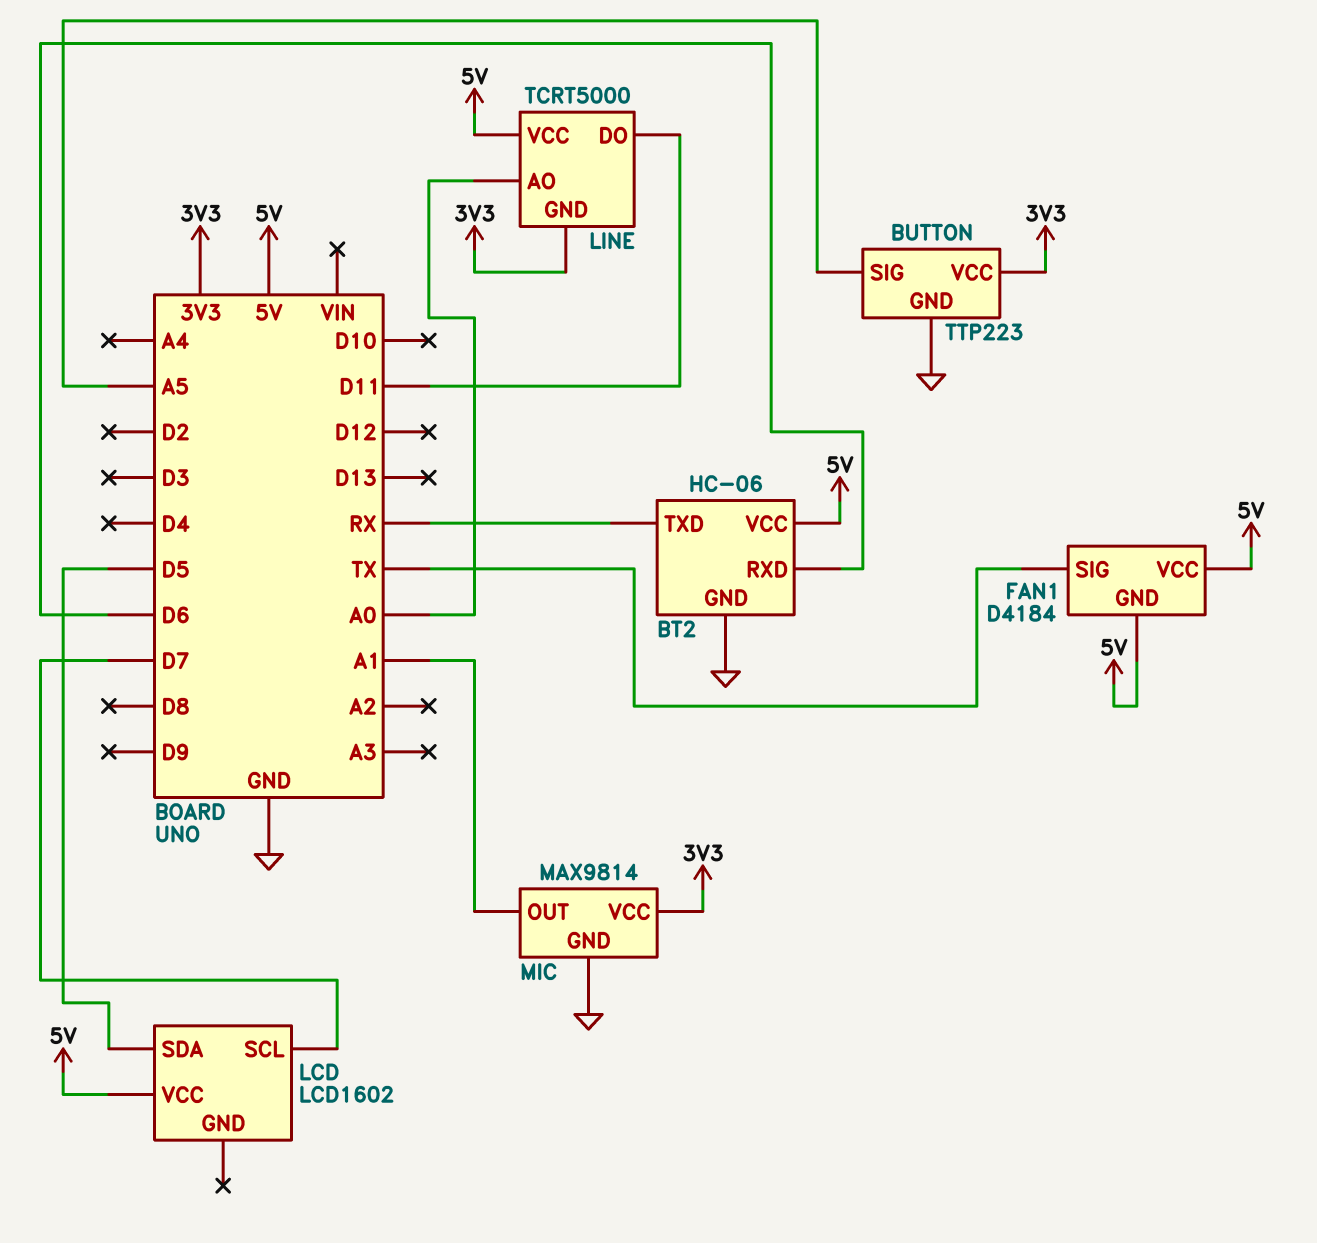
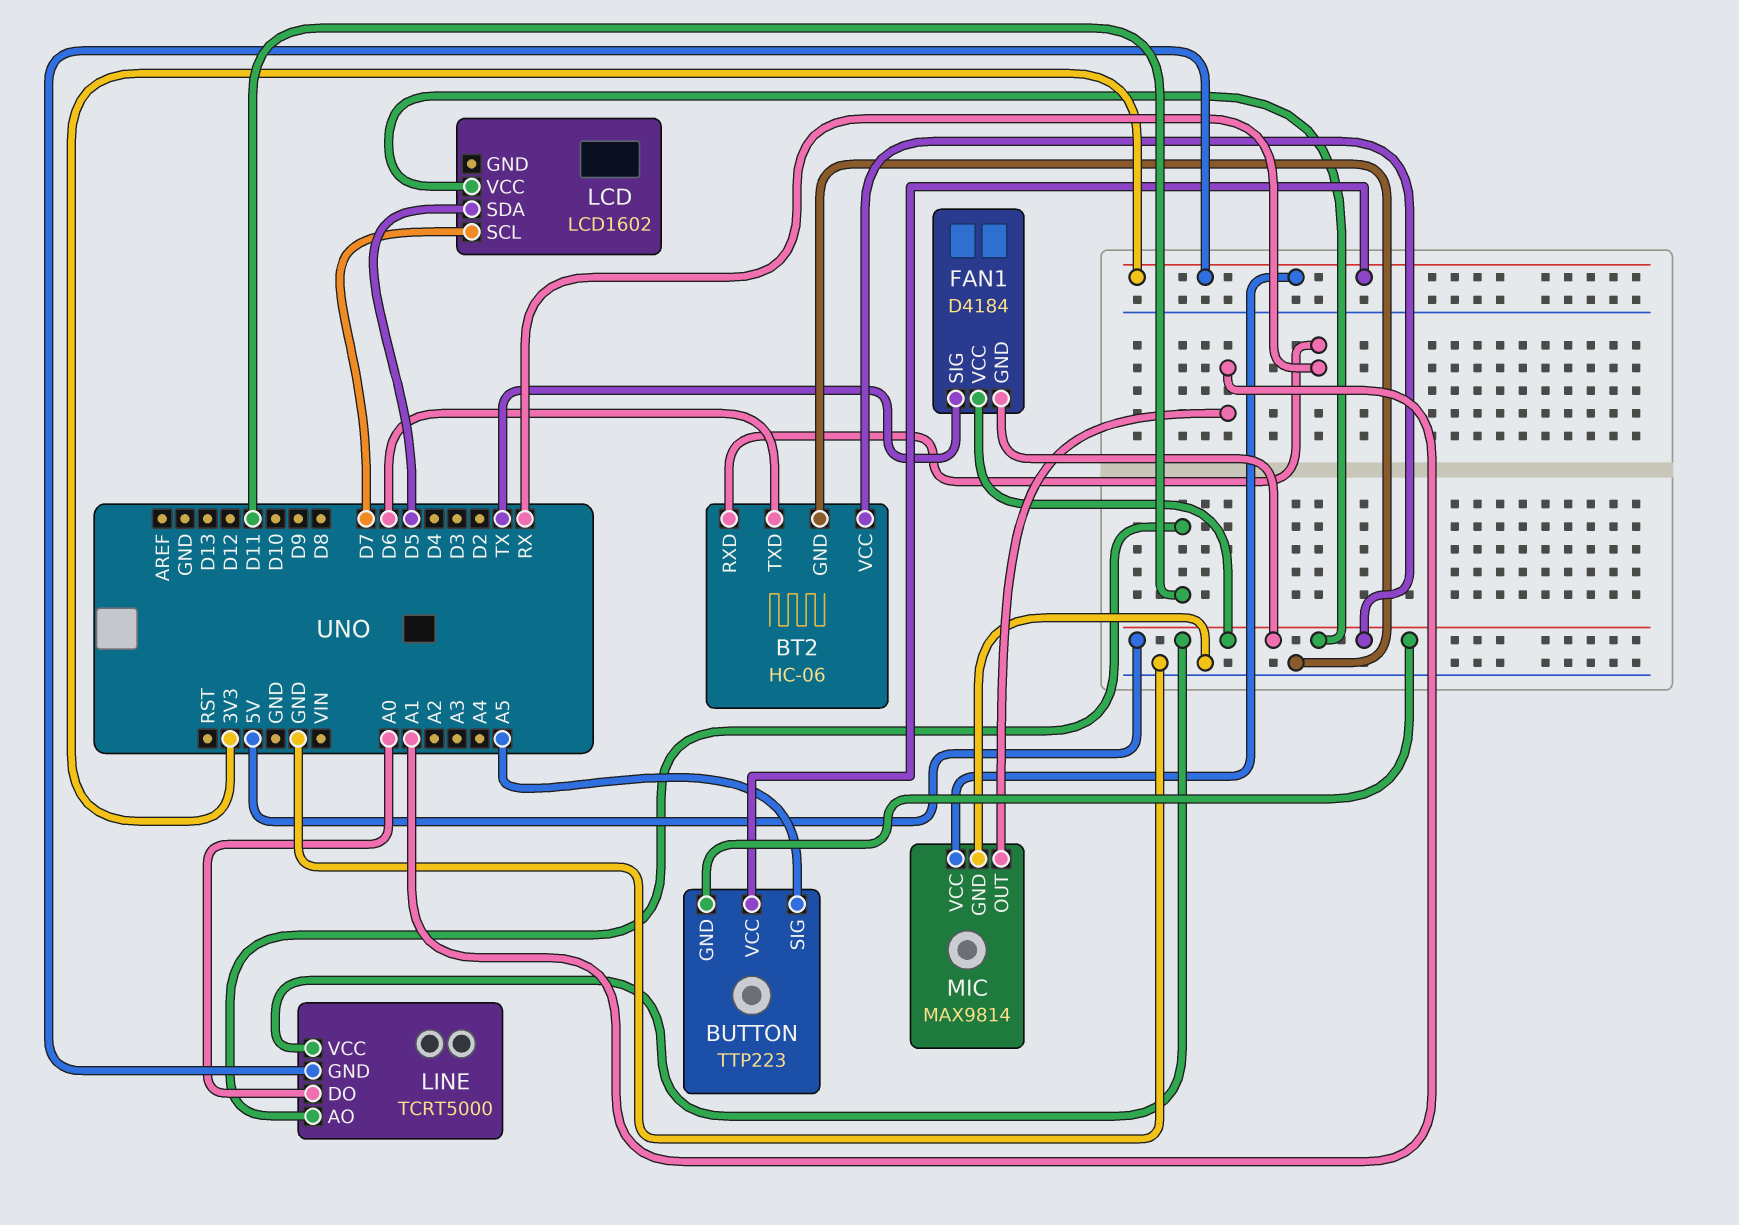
BT2 pin RXD: D6 -> RX
BT2 pin TXD: RX -> D6
BUTTON pin GND: GND -> 5V
LINE pin AO: A0 -> D11
LINE pin DO: D11 -> A0

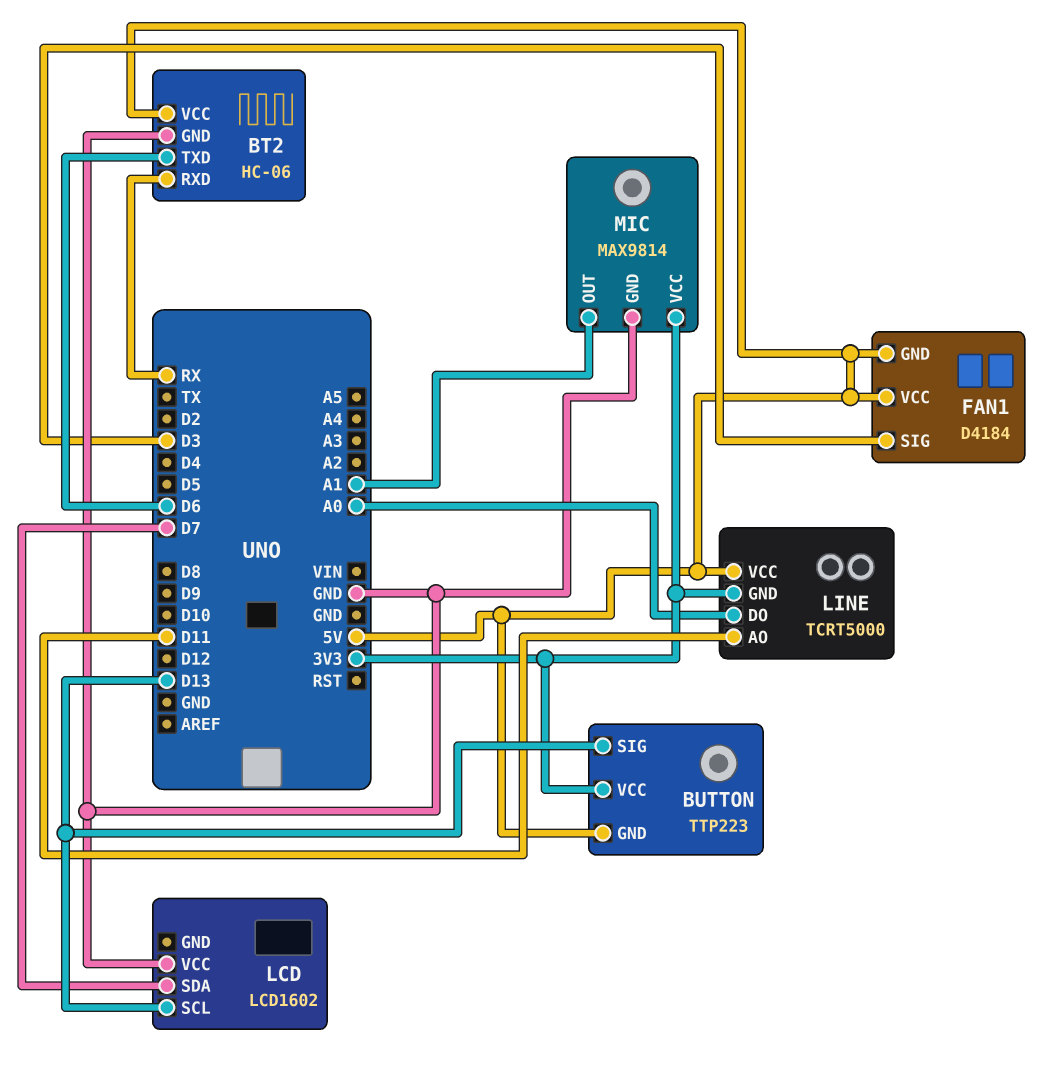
BUTTON pin SIG: A5 -> D13
FAN1 pin SIG: TX -> D3
LCD pin SCL: D7 -> D13
LCD pin SDA: D5 -> D7
LCD pin VCC: 5V -> GND

